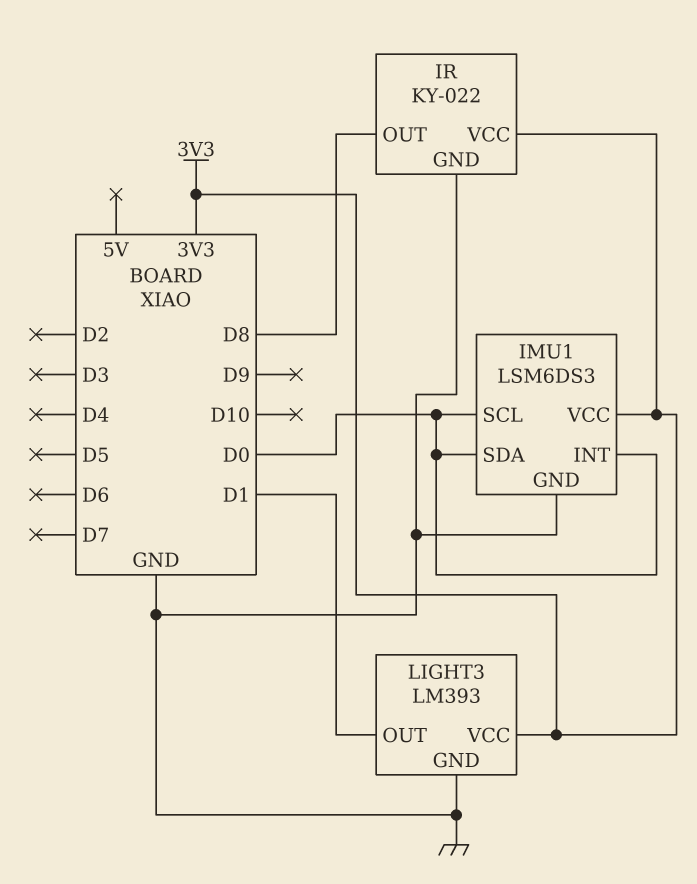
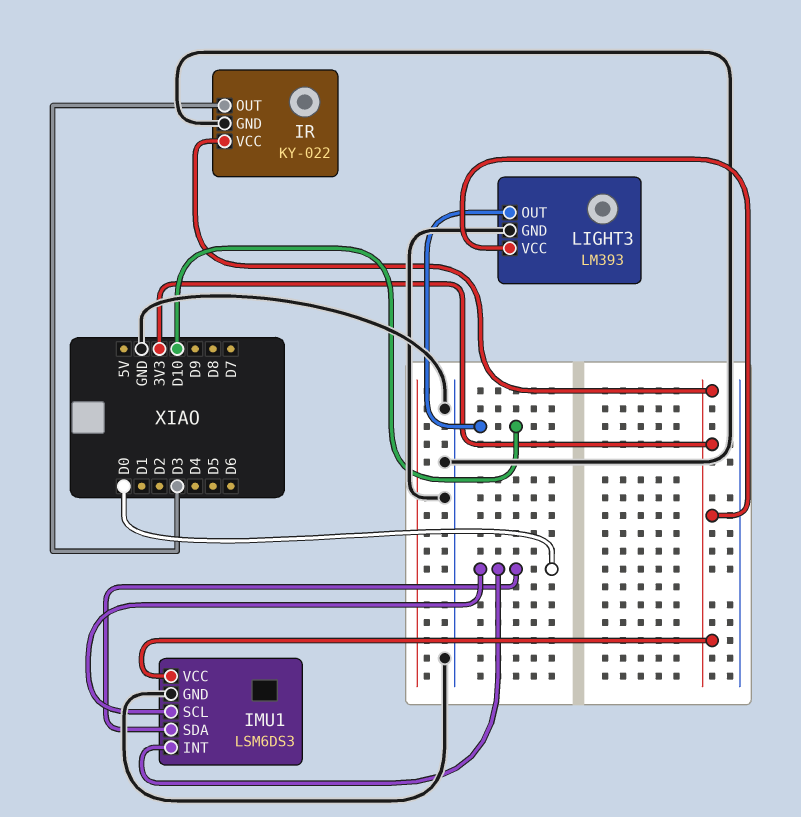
IR pin OUT: D8 -> D3
LIGHT3 pin OUT: D1 -> D10

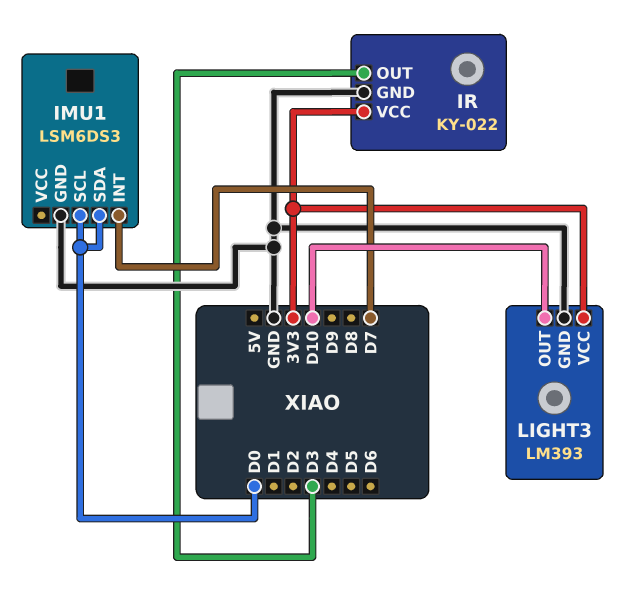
IMU1 pin INT: D0 -> D7
IMU1 pin VCC: 3V3 -> none

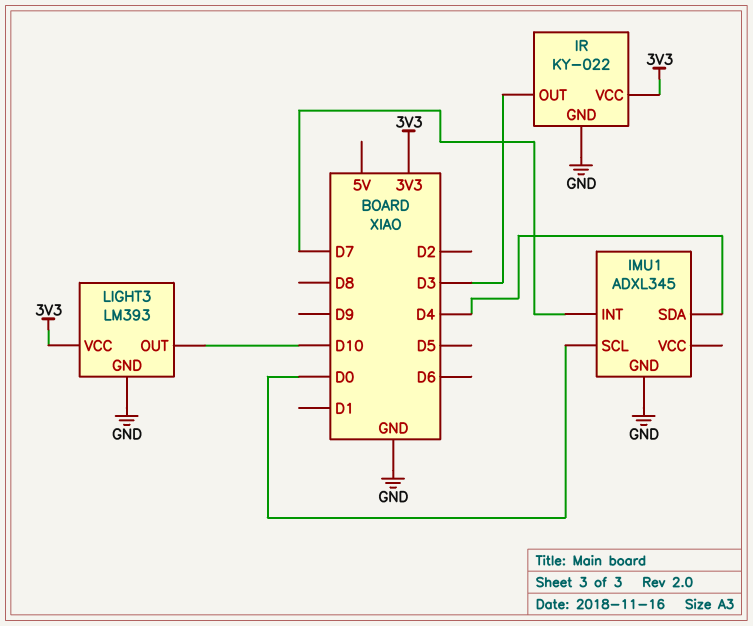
IMU1: LSM6DS3 -> ADXL345
IMU1 pin SDA: D0 -> D4

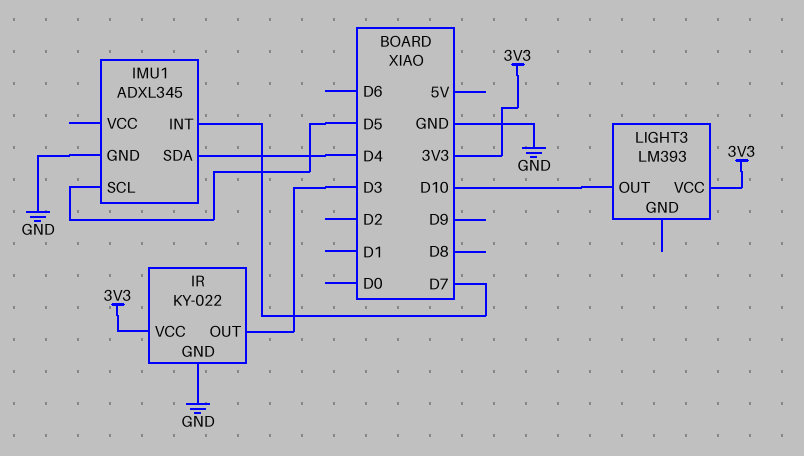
IMU1 pin SCL: D0 -> D5
LIGHT3 pin GND: GND -> none

